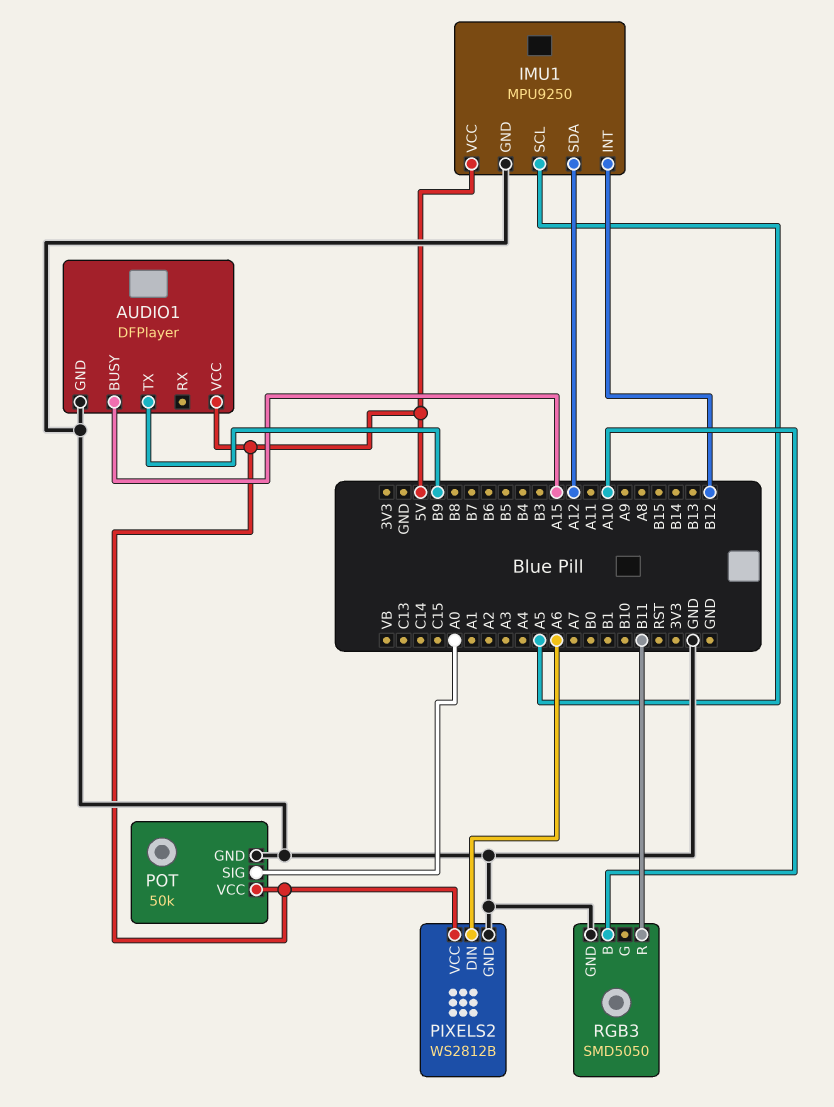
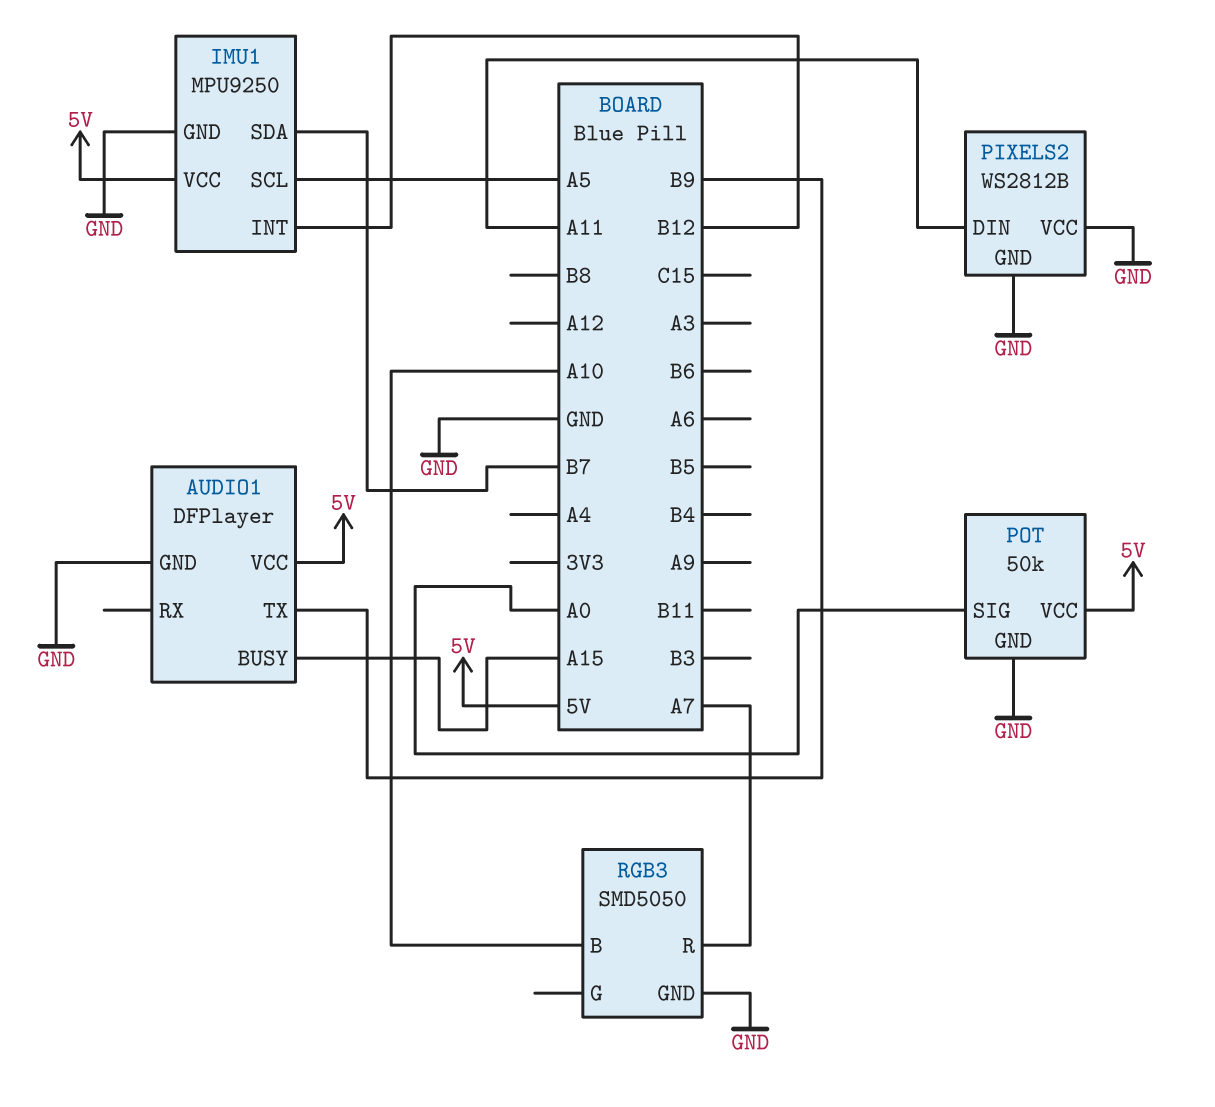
IMU1 pin SDA: A12 -> B7
PIXELS2 pin DIN: A6 -> A11
PIXELS2 pin VCC: 5V -> GND
RGB3 pin R: B11 -> A7

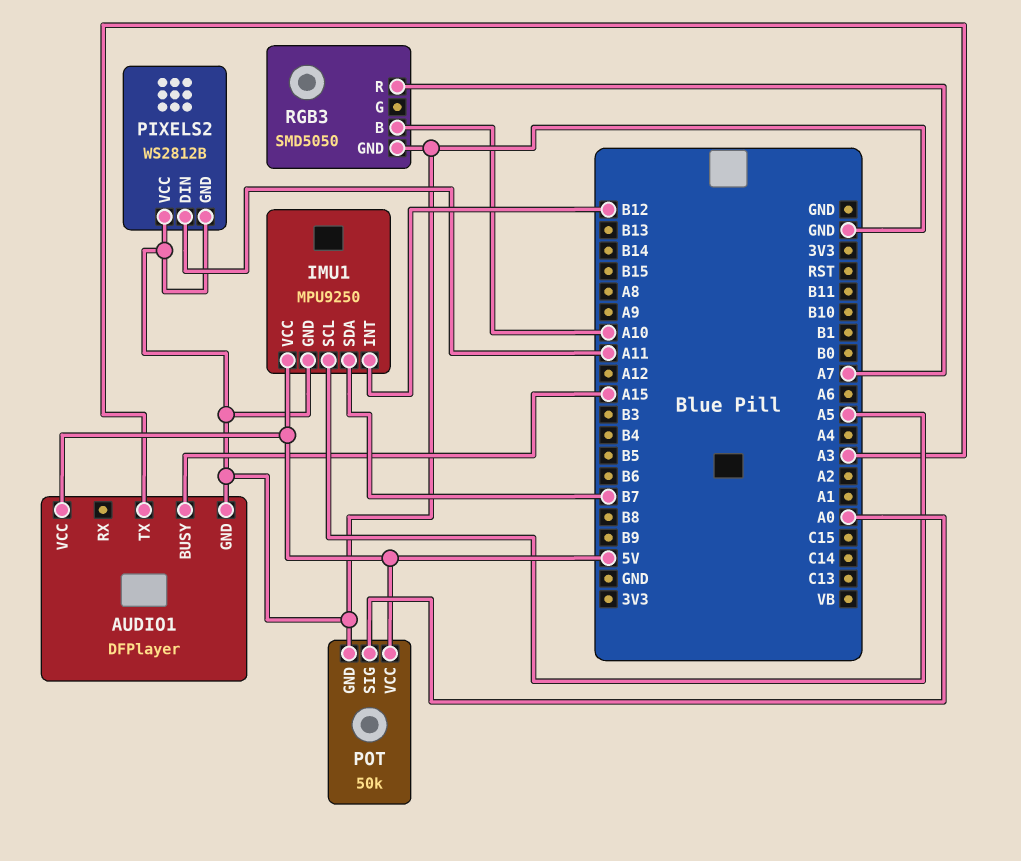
AUDIO1 pin TX: B9 -> A3

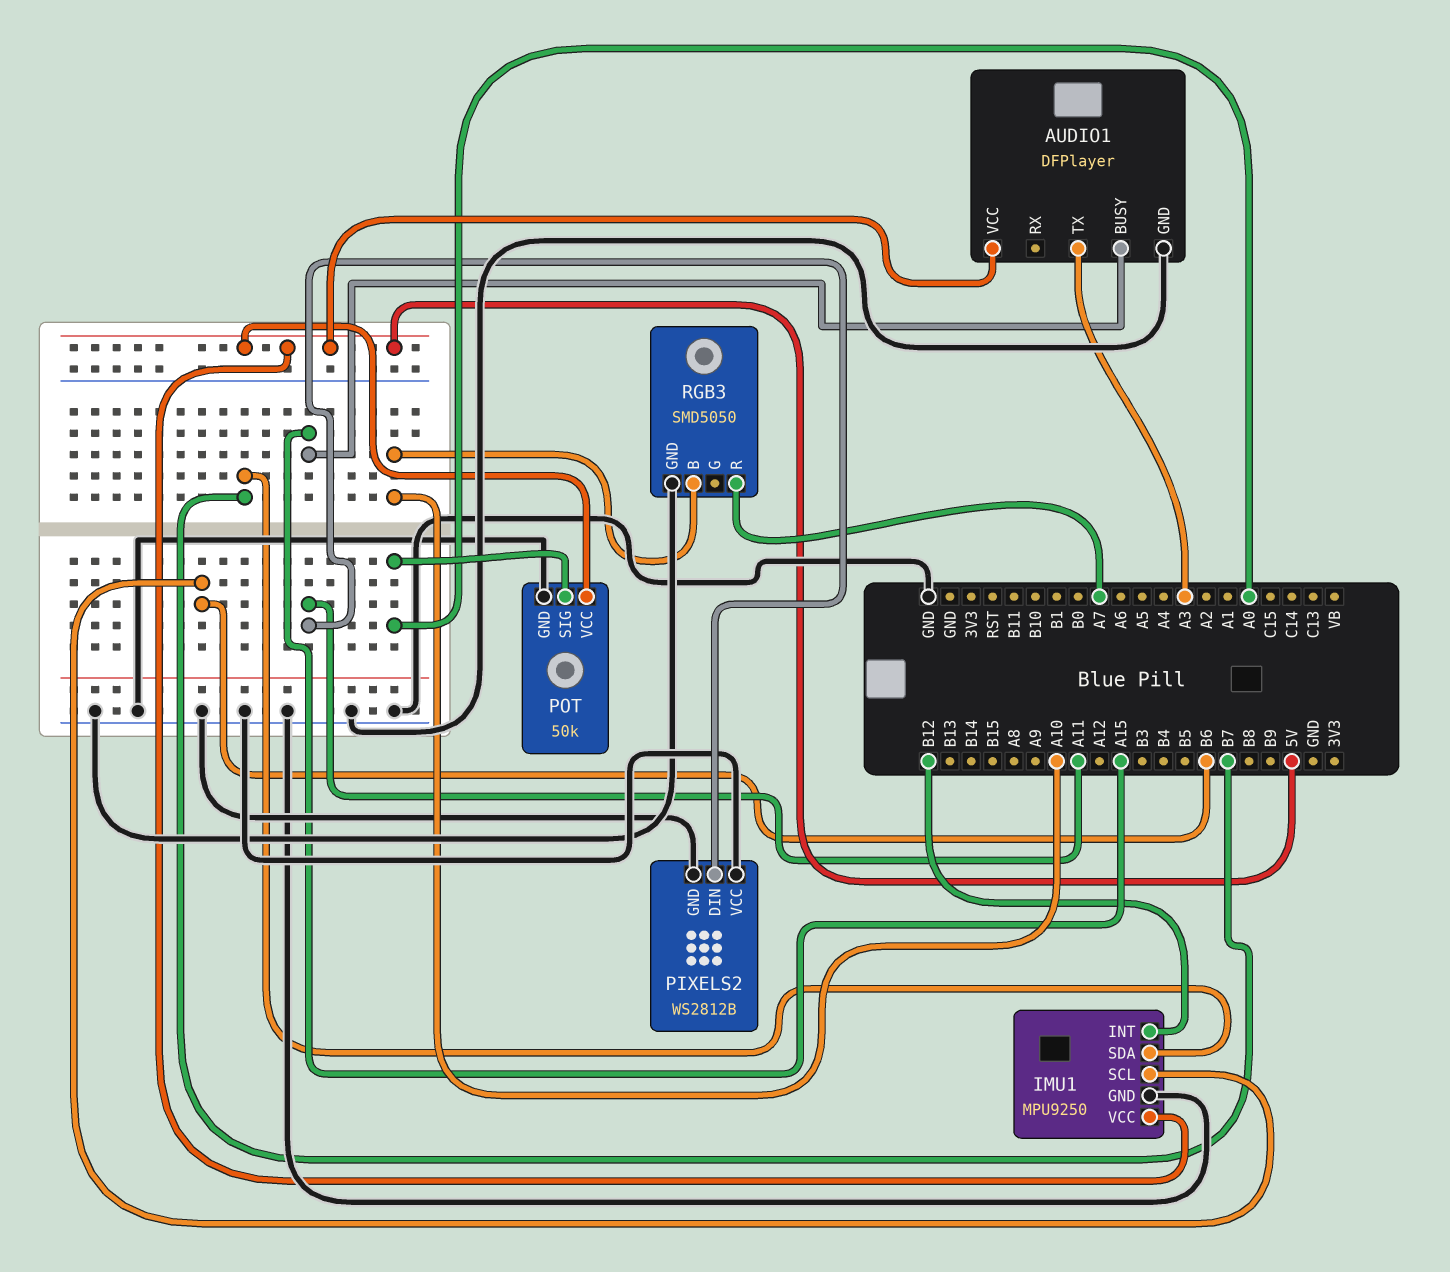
IMU1 pin SCL: A5 -> B6

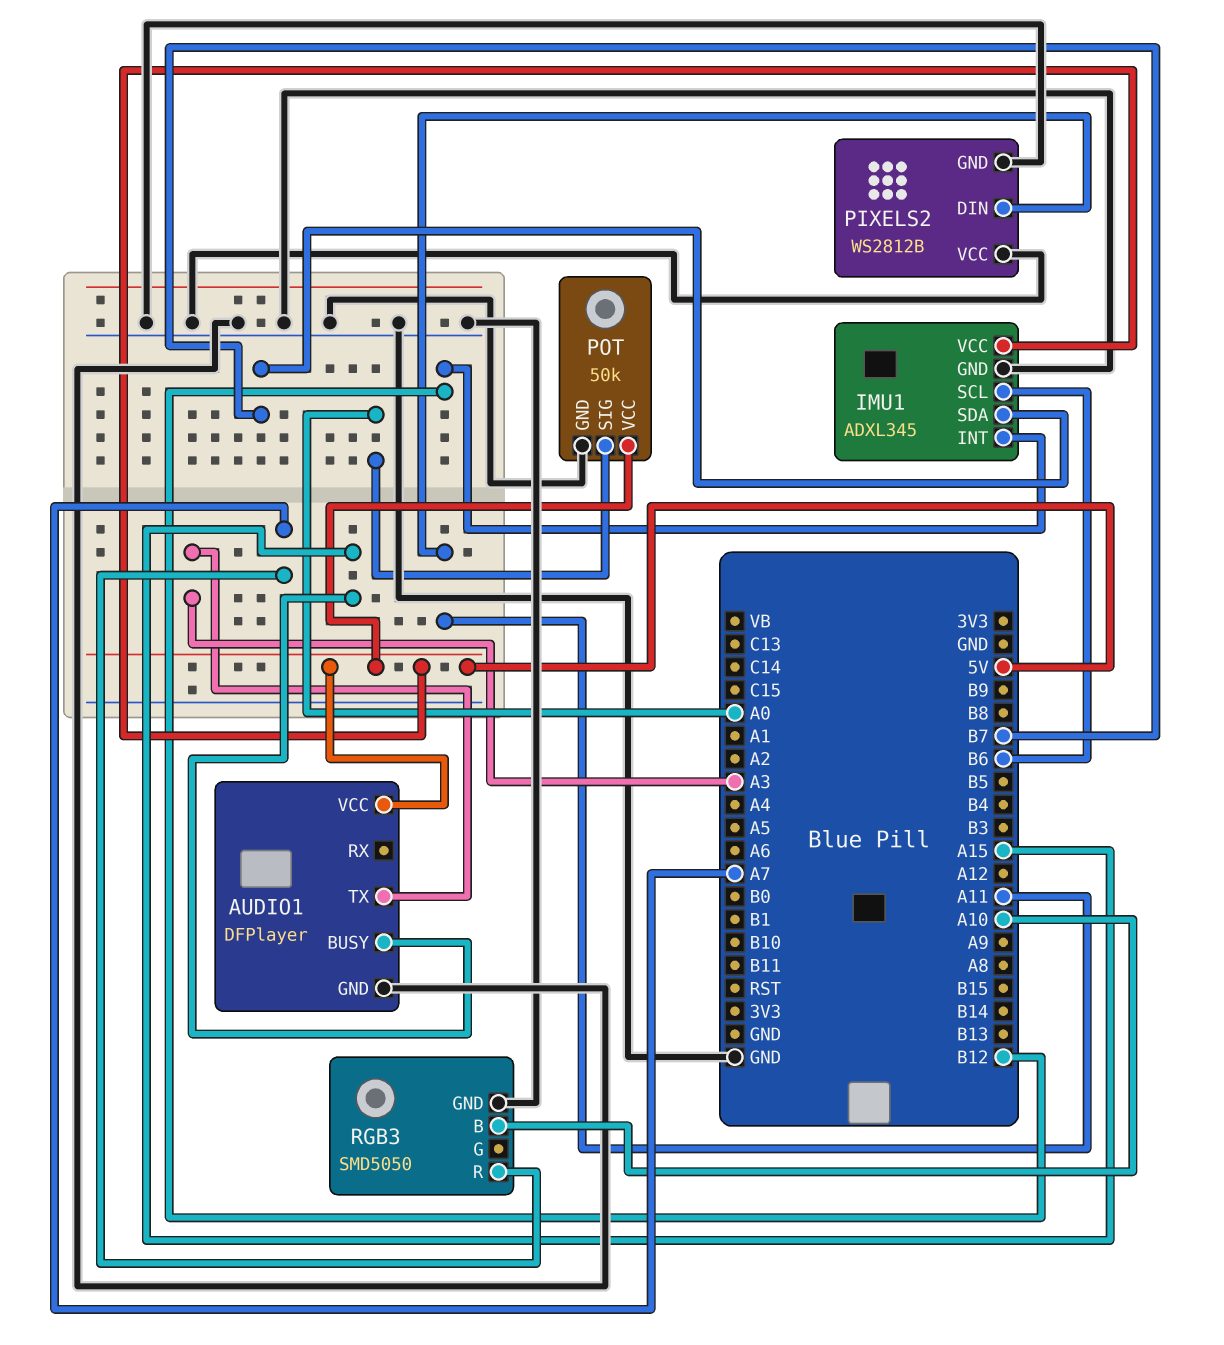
IMU1: MPU9250 -> ADXL345

